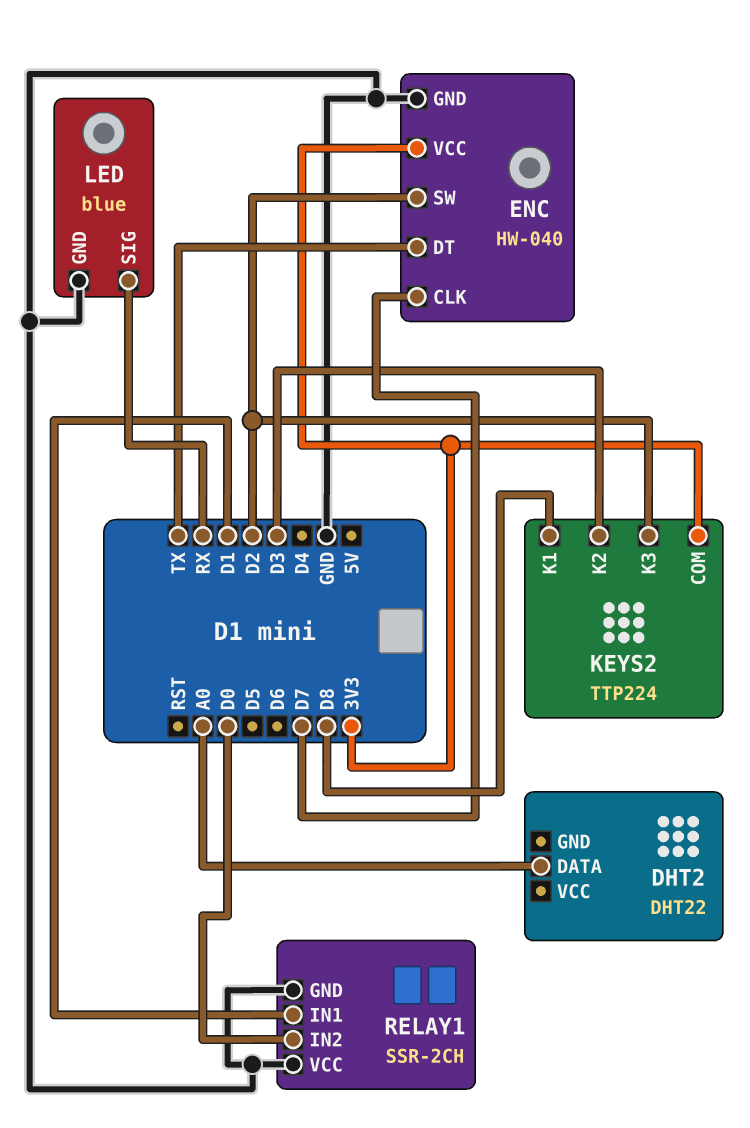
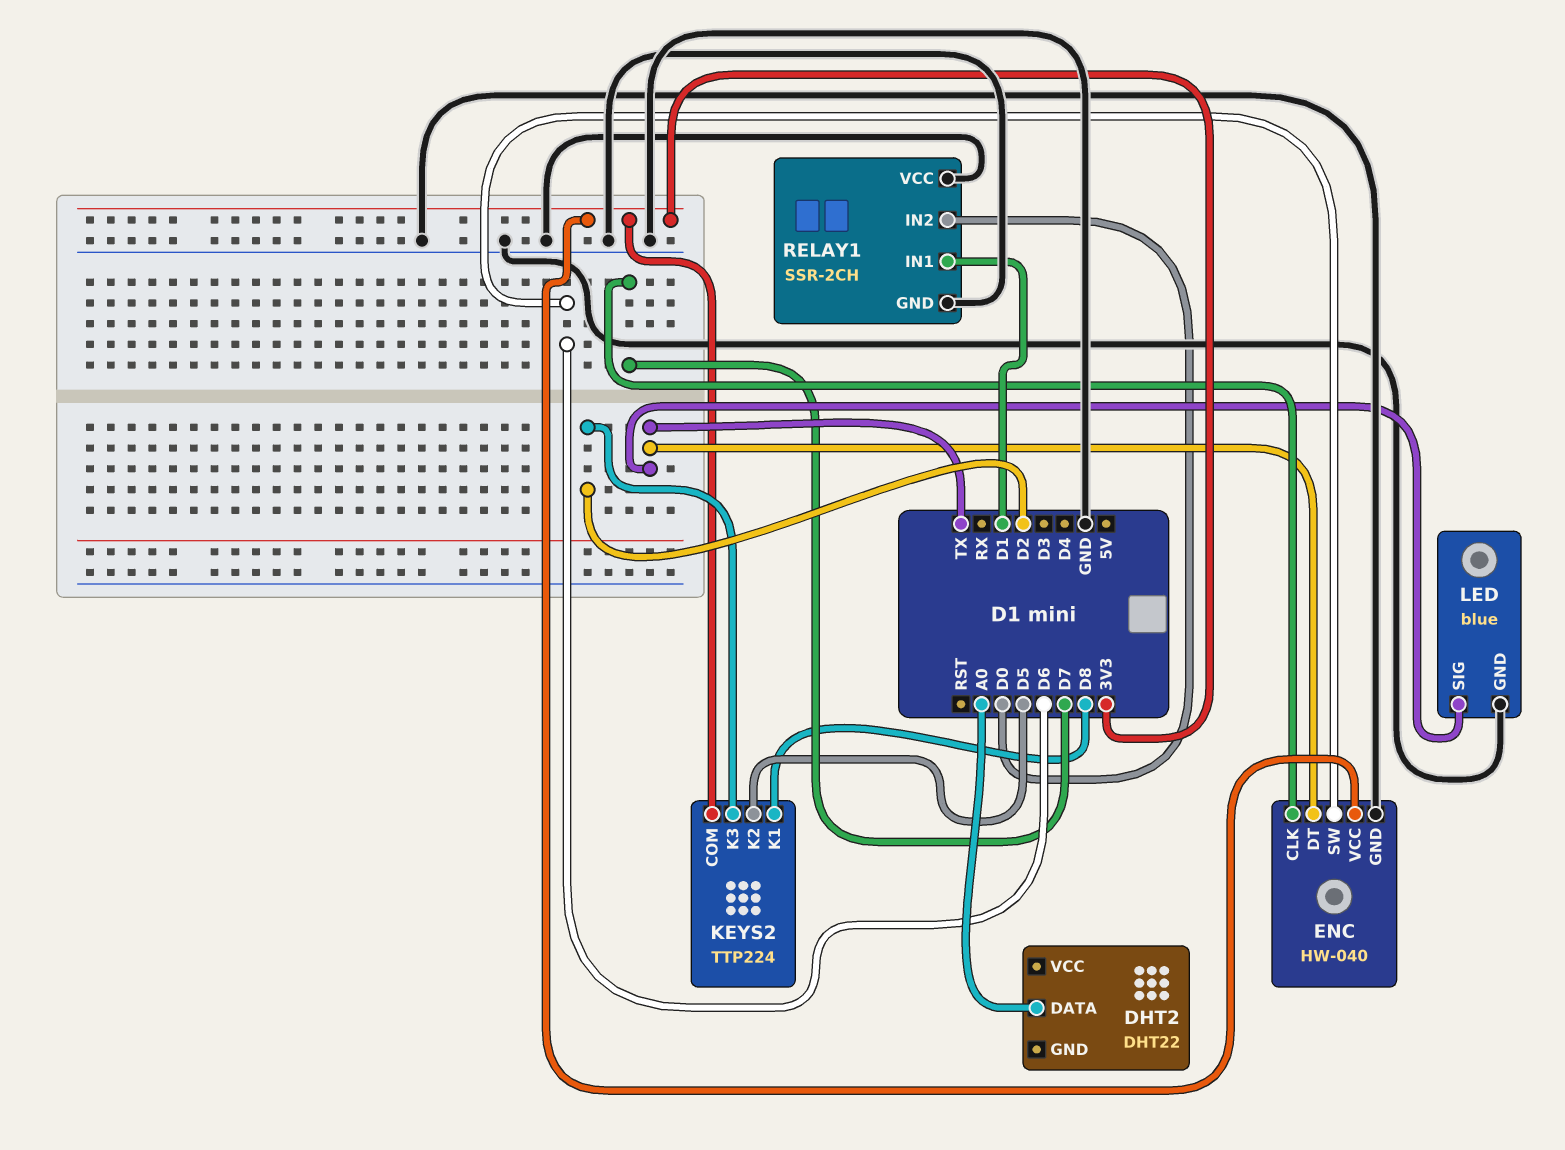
ENC pin SW: D2 -> D6
KEYS2 pin K2: D3 -> D5
LED pin SIG: RX -> TX

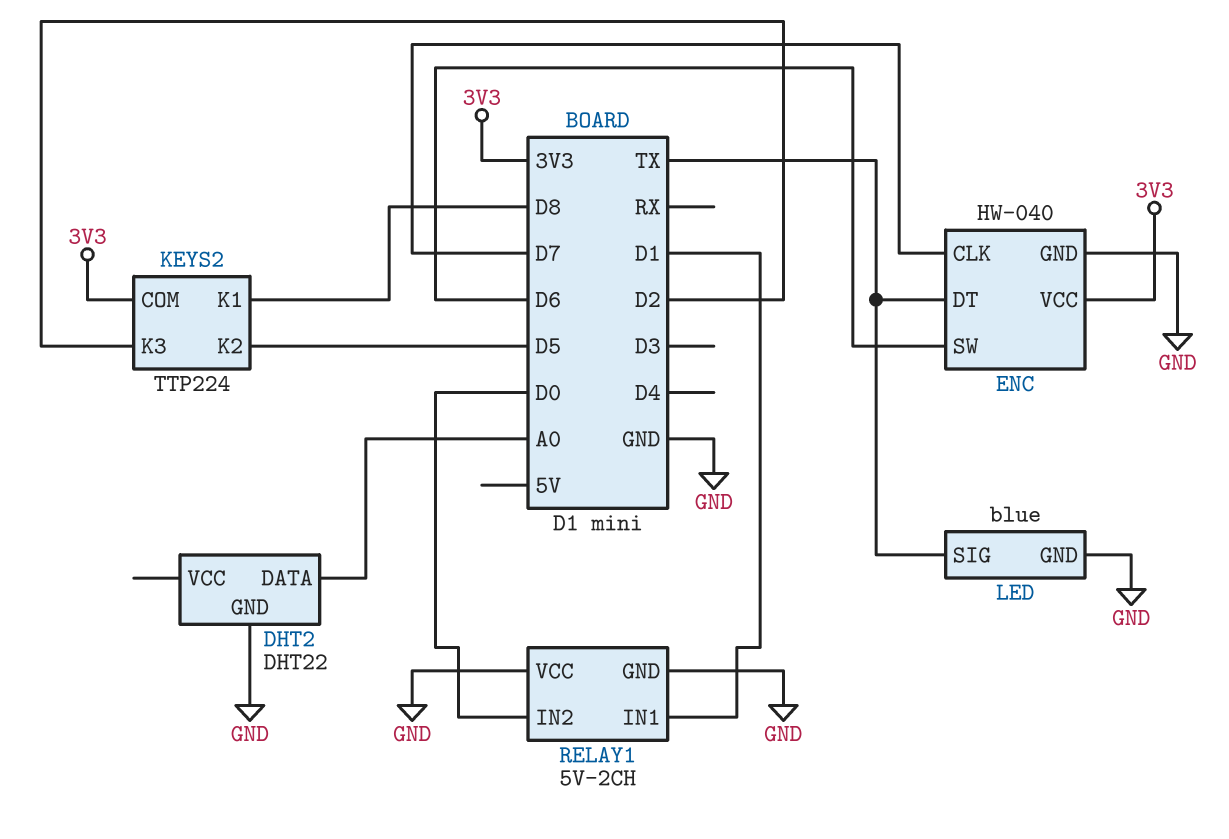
DHT2 pin GND: none -> GND
RELAY1: SSR-2CH -> 5V-2CH

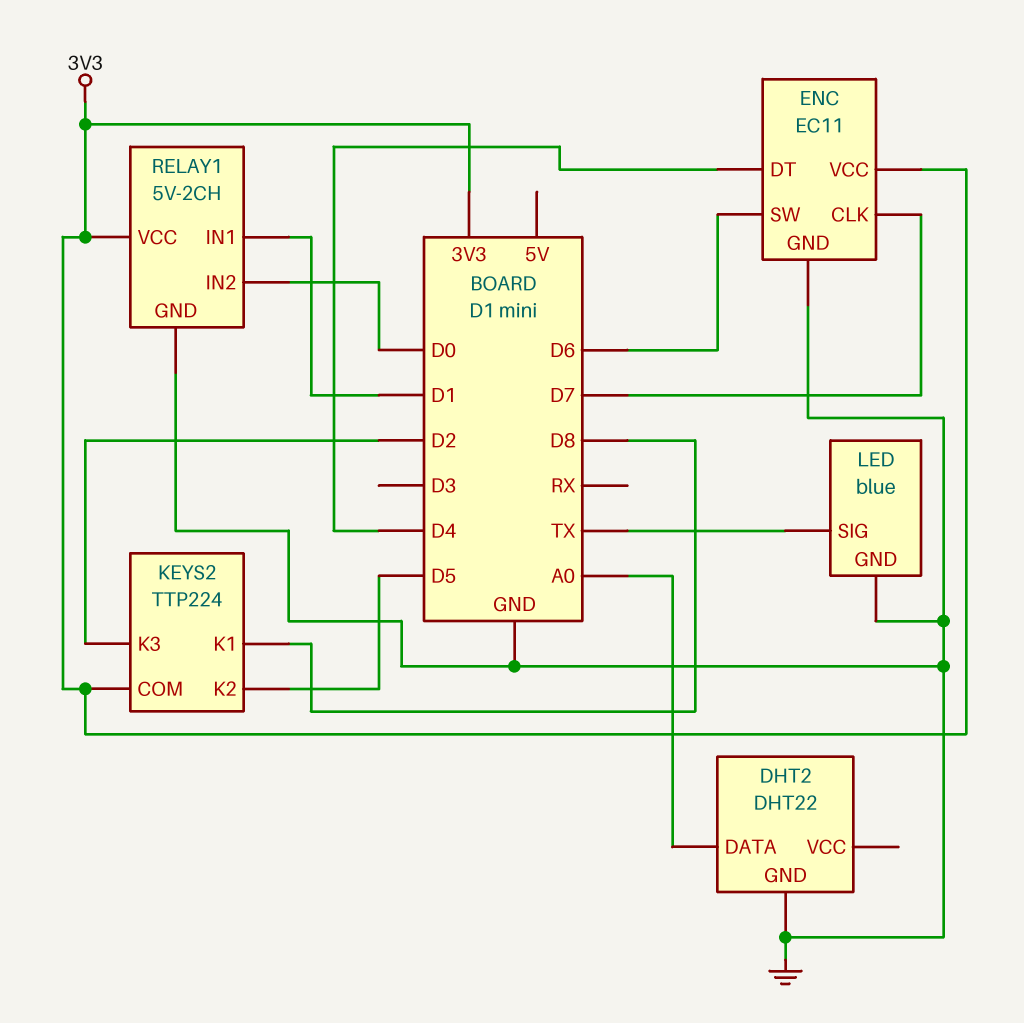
ENC: HW-040 -> EC11
ENC pin DT: TX -> D4
RELAY1 pin VCC: GND -> 3V3

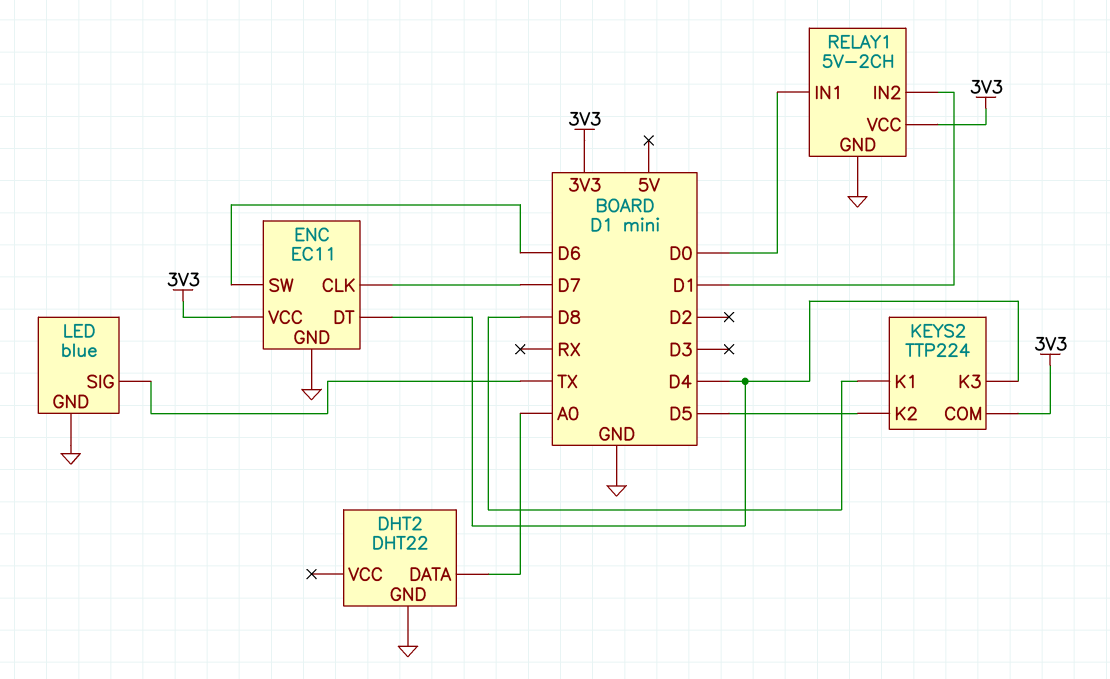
KEYS2 pin K3: D2 -> D4
RELAY1 pin IN1: D1 -> D0
RELAY1 pin IN2: D0 -> D1

